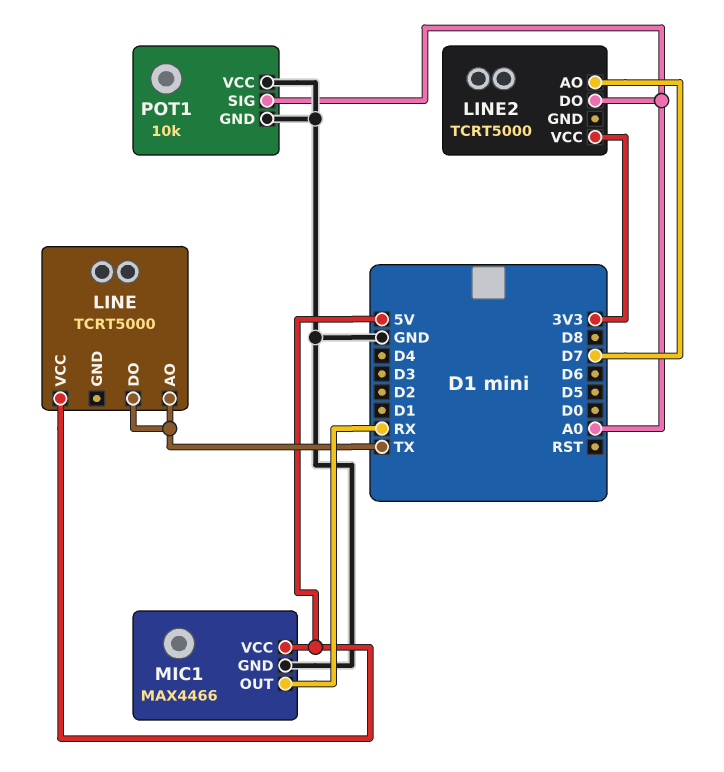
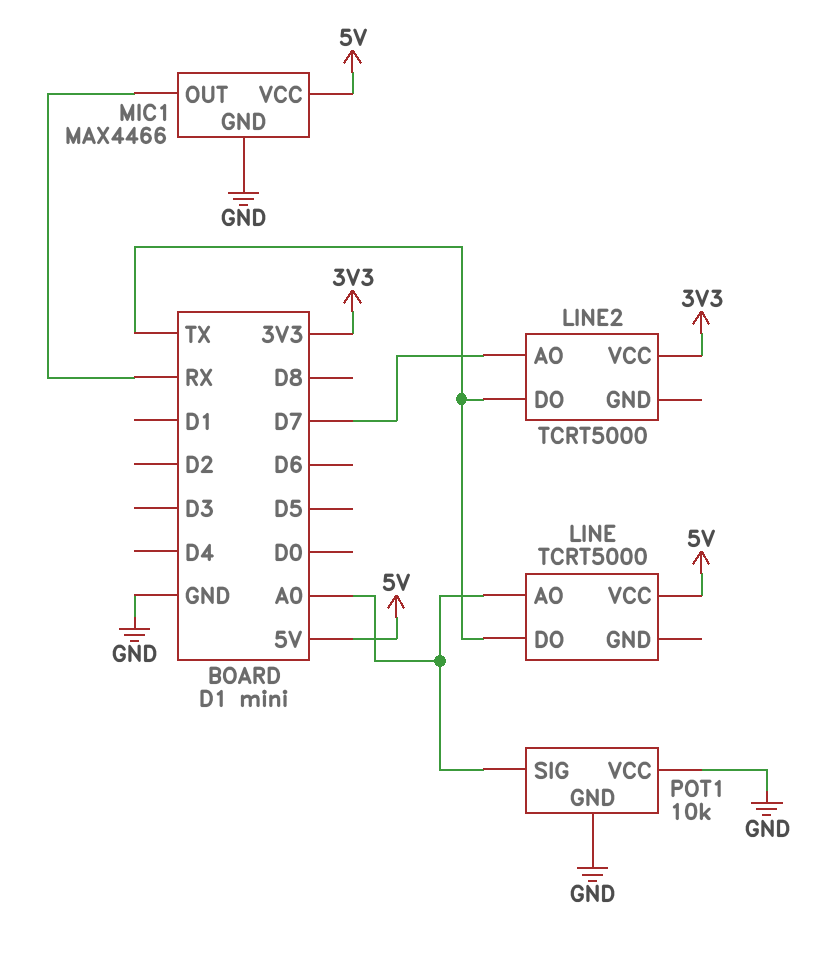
LINE pin AO: TX -> A0
LINE2 pin DO: A0 -> TX

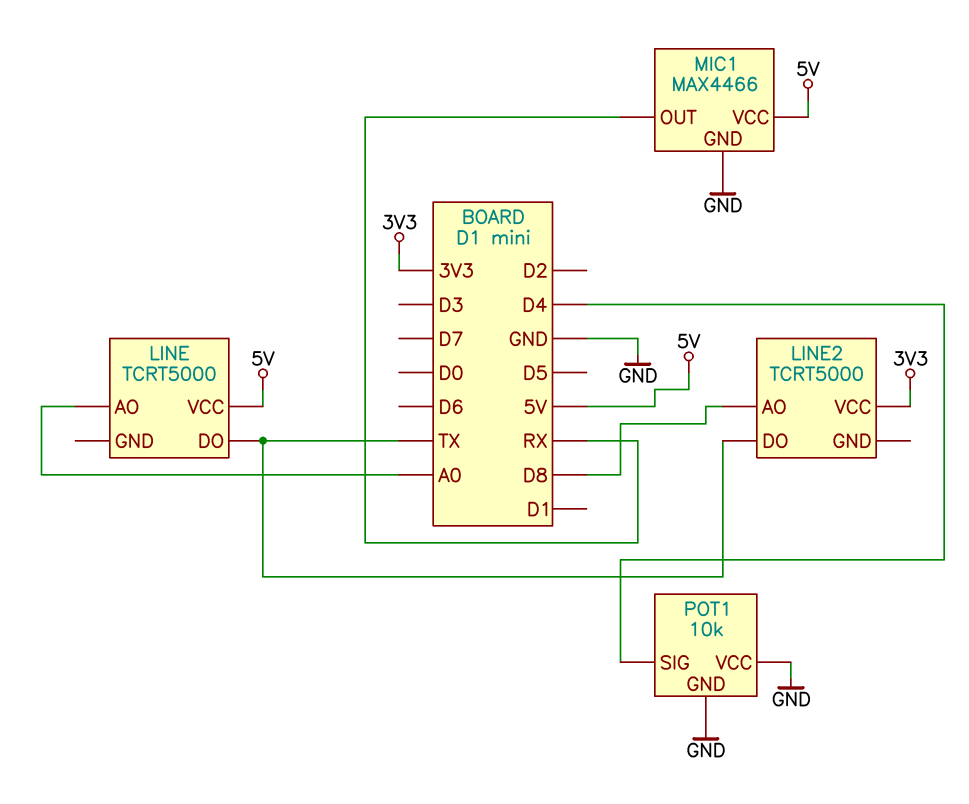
LINE2 pin AO: D7 -> D8
POT1 pin SIG: A0 -> D4

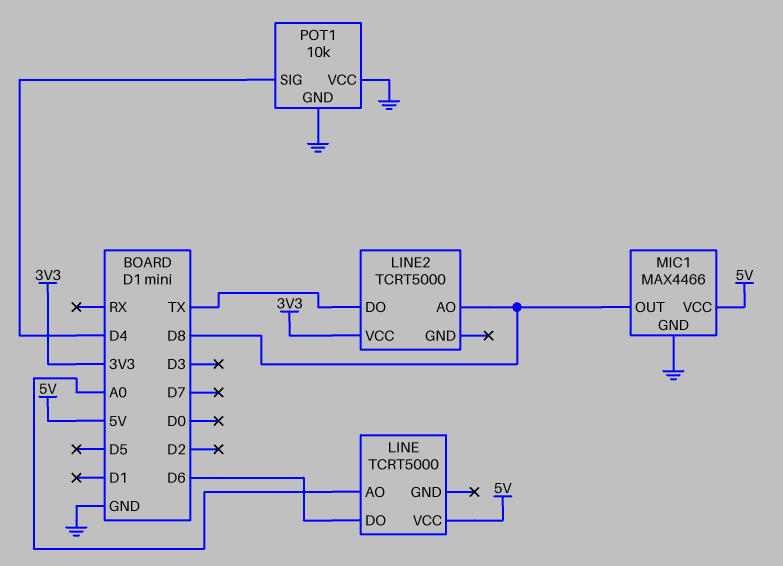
LINE pin DO: TX -> D6
MIC1 pin OUT: RX -> D8

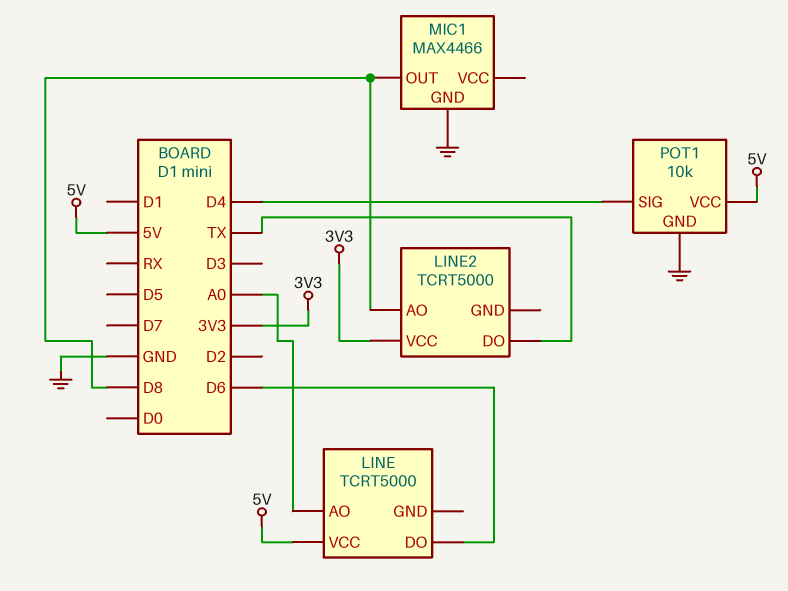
MIC1 pin VCC: 5V -> none
POT1 pin VCC: GND -> 5V

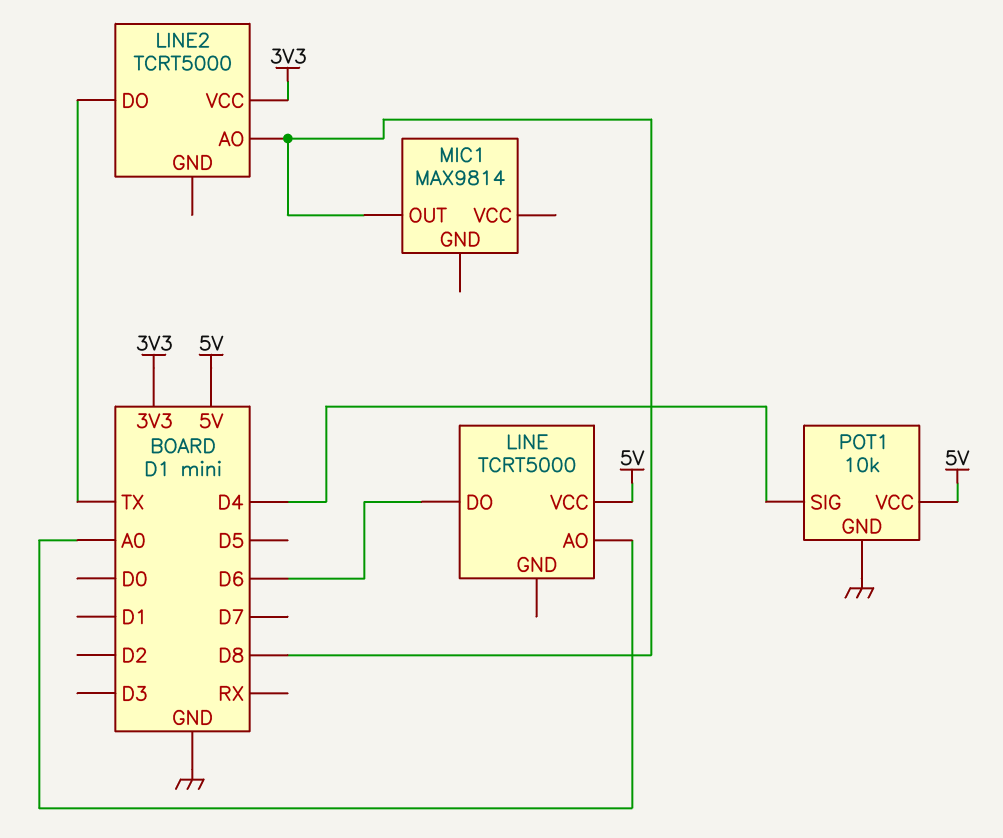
MIC1: MAX4466 -> MAX9814
MIC1 pin GND: GND -> none

